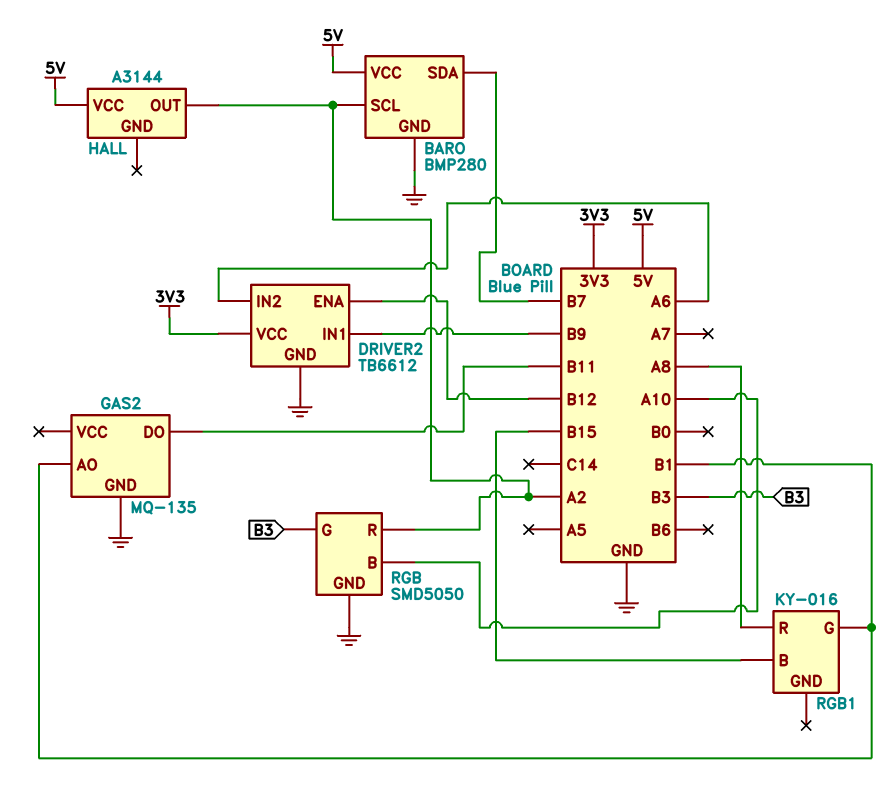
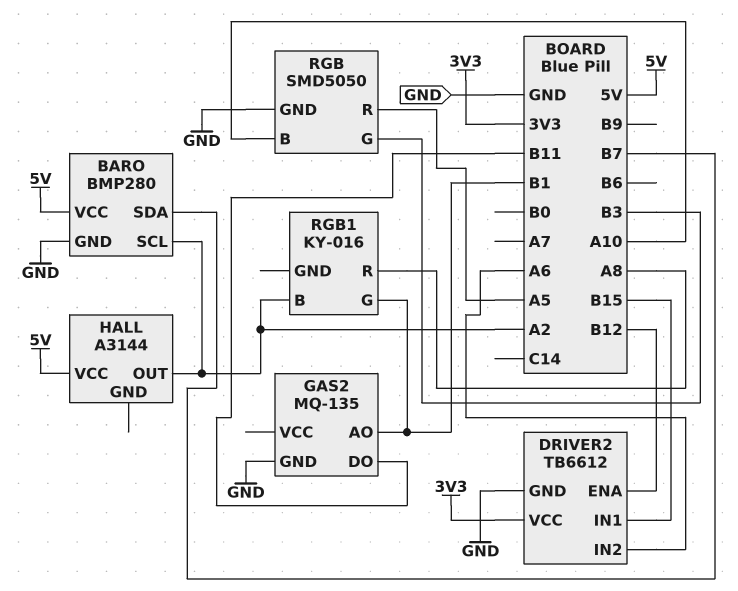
DRIVER2 pin IN1: B9 -> B15
RGB pin R: A2 -> A5
RGB1 pin B: B15 -> A2

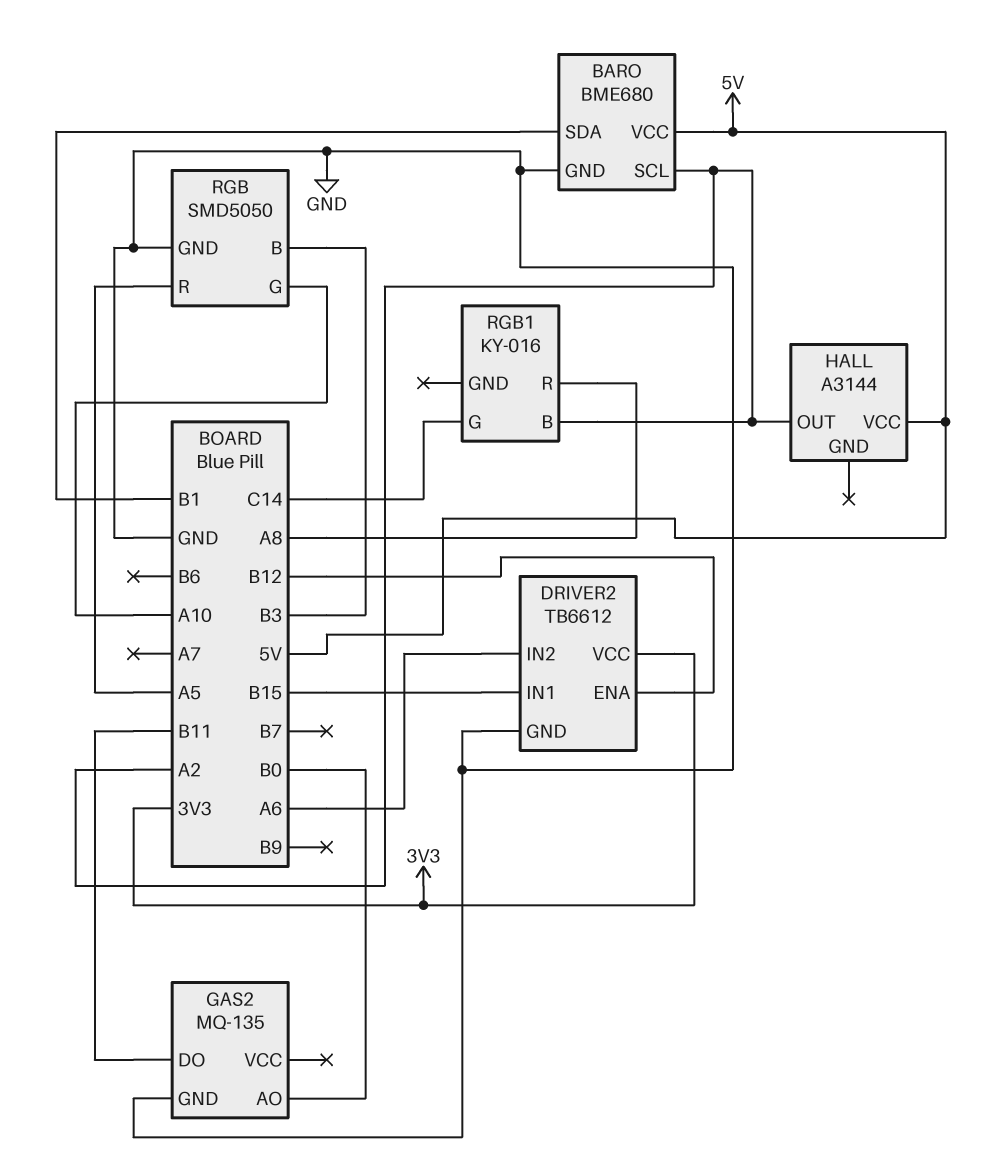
BARO: BMP280 -> BME680
BARO pin SDA: B7 -> B1
GAS2 pin AO: B1 -> B0
RGB pin B: A10 -> B3
RGB pin G: B3 -> A10
RGB1 pin G: B1 -> C14

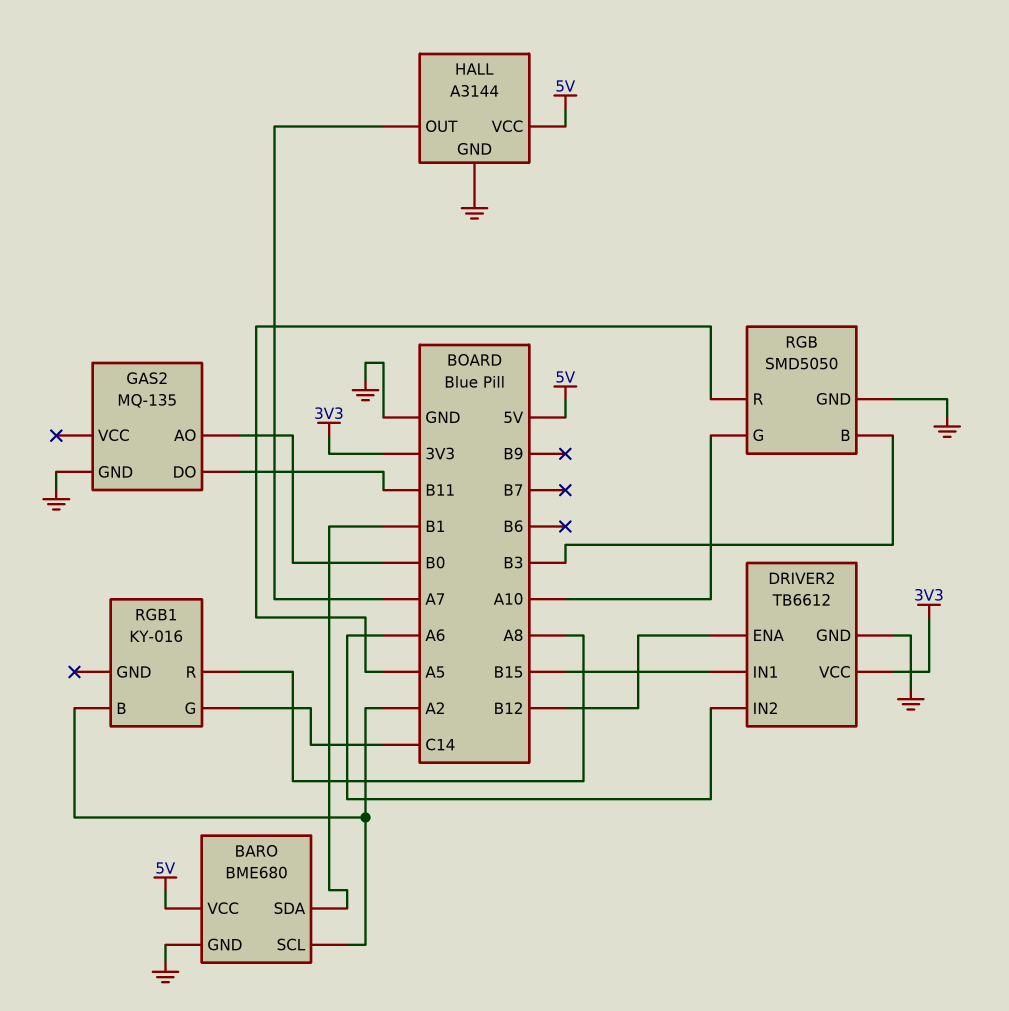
HALL pin GND: none -> GND
HALL pin OUT: A2 -> A7

